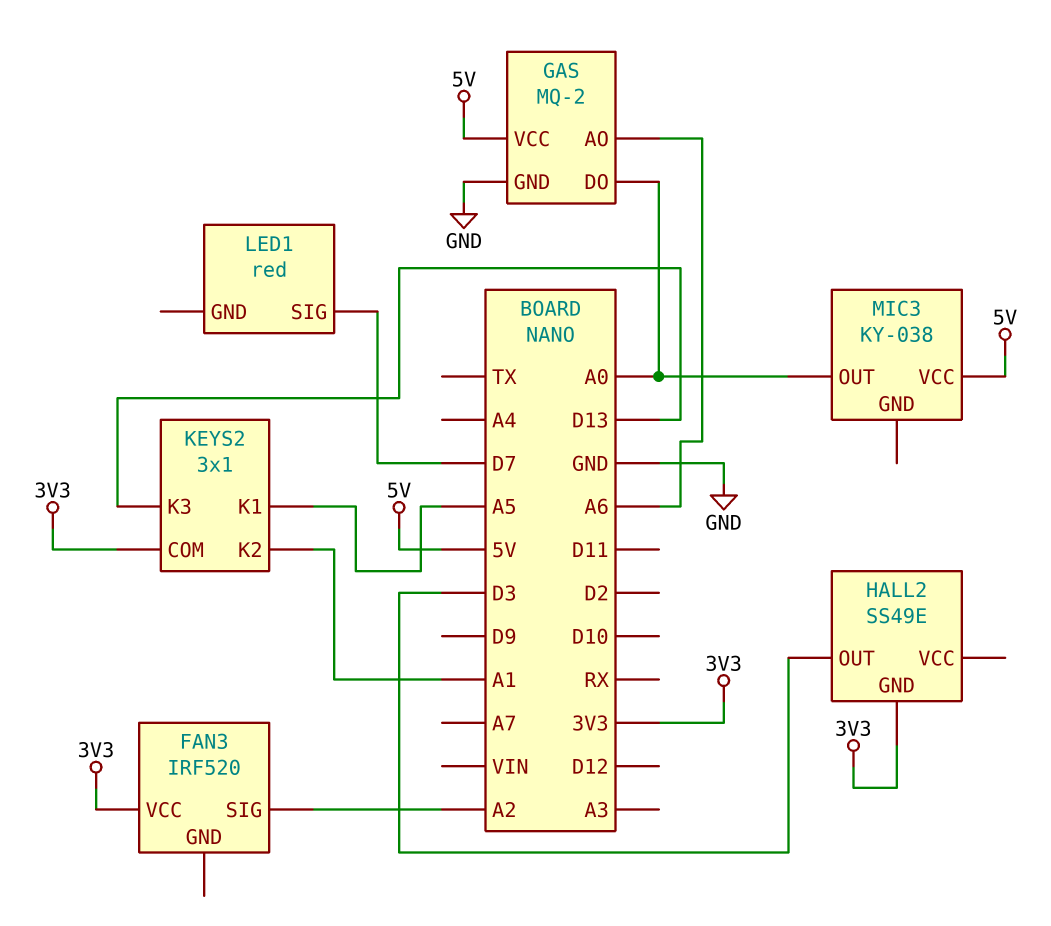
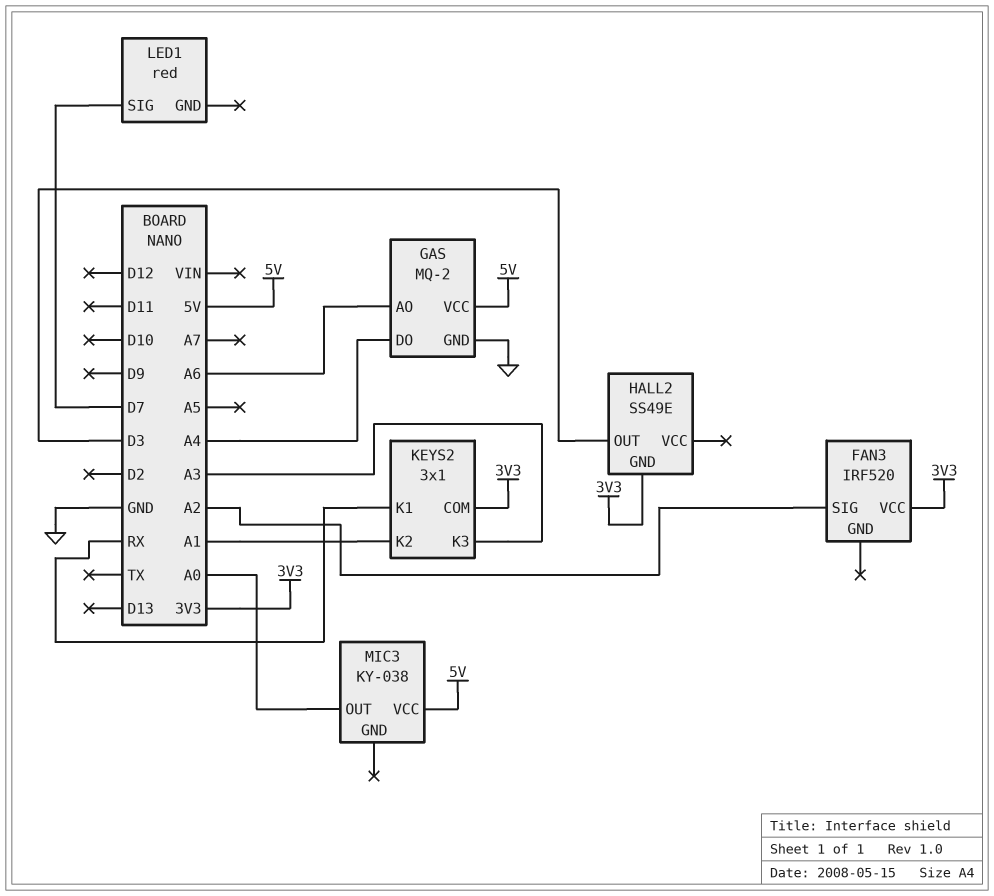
GAS pin DO: A0 -> A4
KEYS2 pin K1: A5 -> RX
KEYS2 pin K3: D13 -> A3

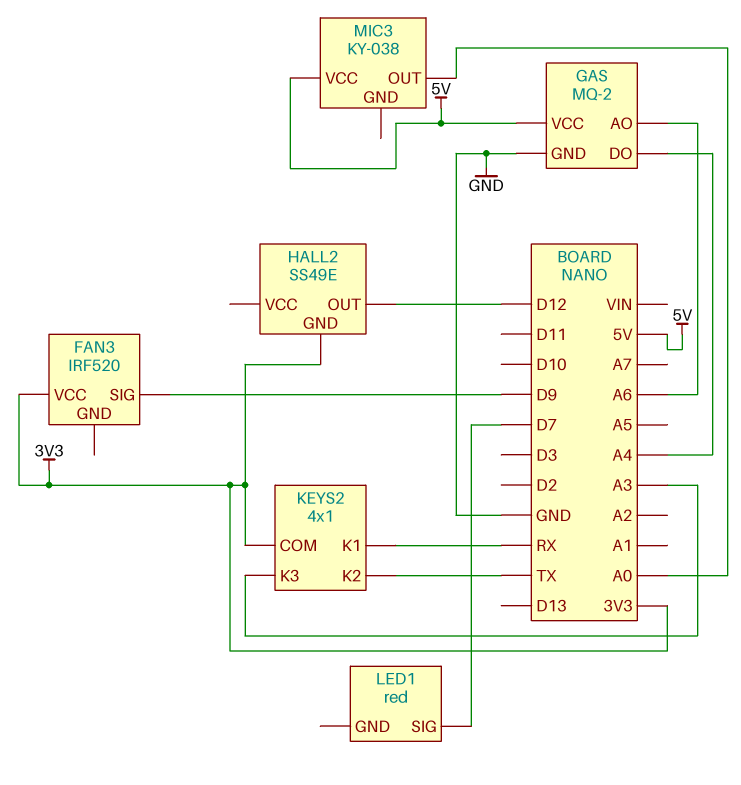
FAN3 pin SIG: A2 -> D9
HALL2 pin OUT: D3 -> D12
KEYS2: 3x1 -> 4x1
KEYS2 pin K2: A1 -> TX

